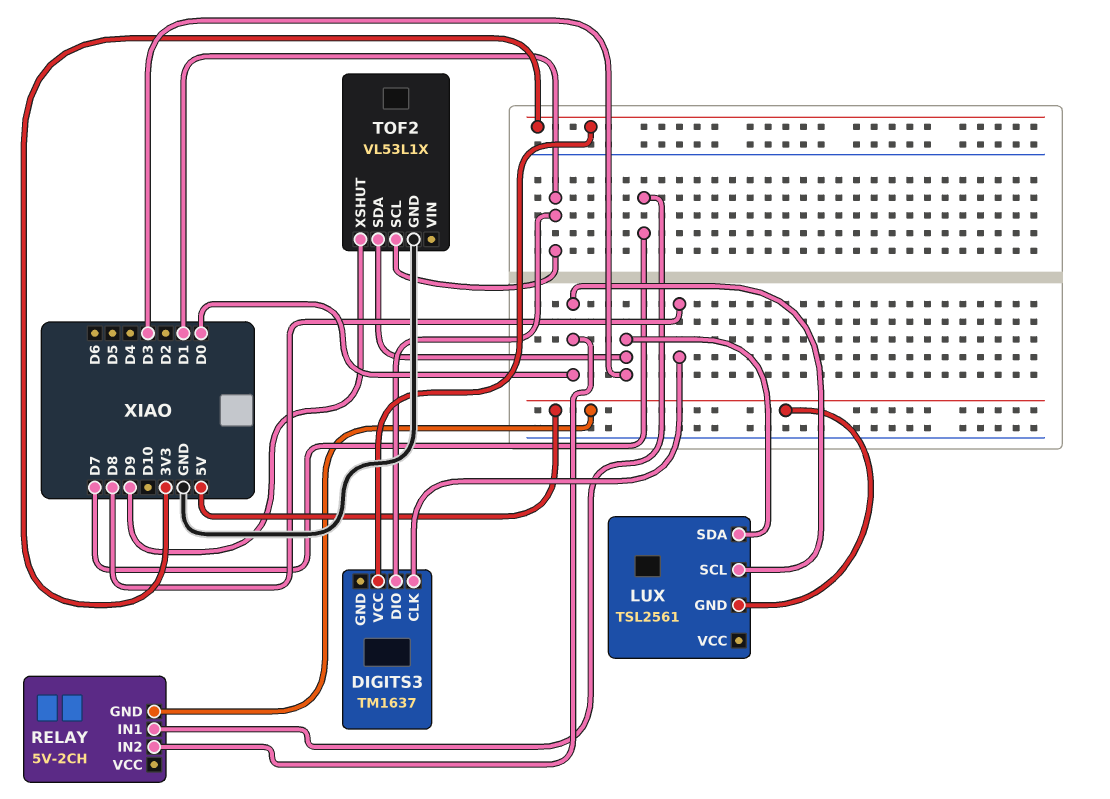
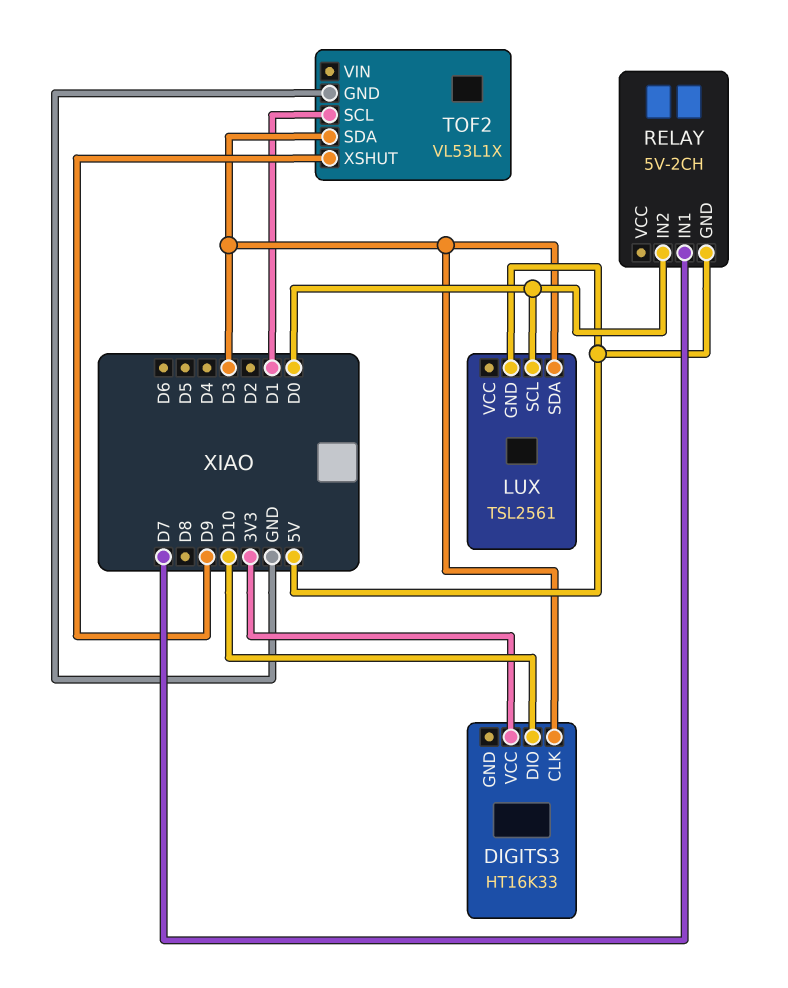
DIGITS3: TM1637 -> HT16K33
DIGITS3 pin CLK: D8 -> D3
DIGITS3 pin DIO: D1 -> D10

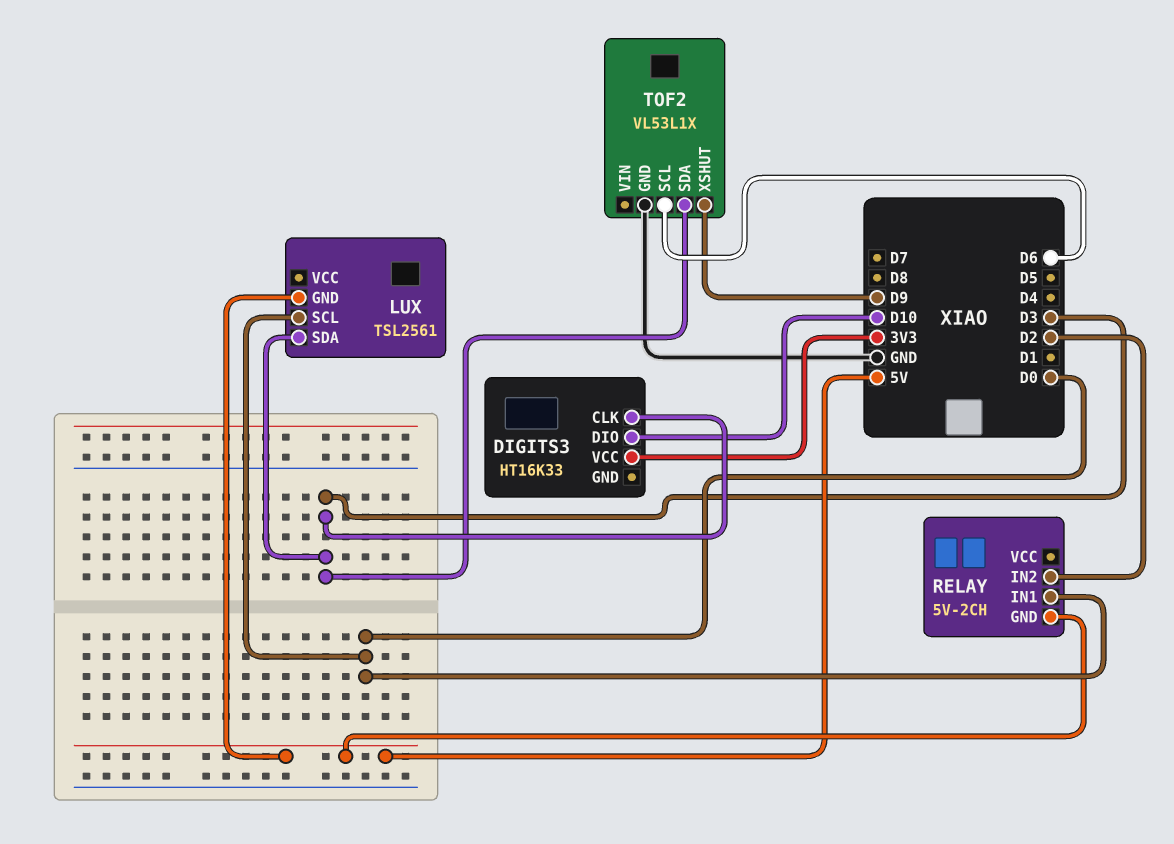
RELAY pin IN1: D7 -> D0
RELAY pin IN2: D0 -> D2
TOF2 pin SCL: D1 -> D6

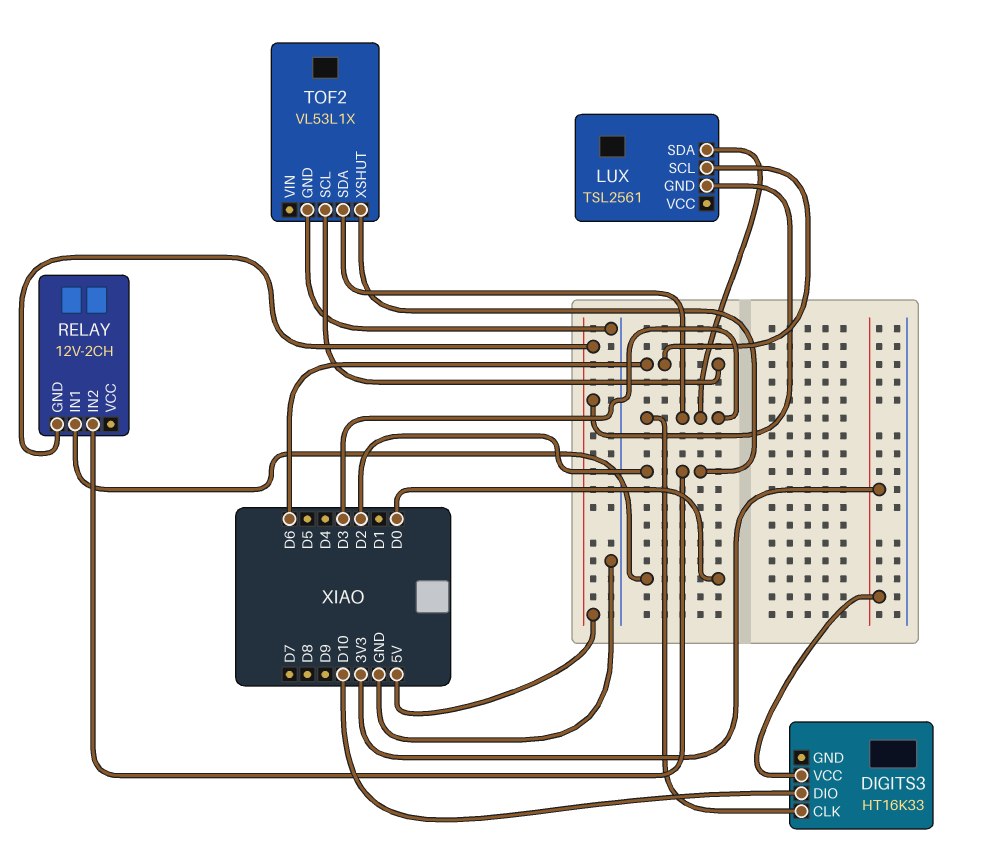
LUX pin SCL: D0 -> D6
RELAY: 5V-2CH -> 12V-2CH
TOF2 pin XSHUT: D9 -> D2

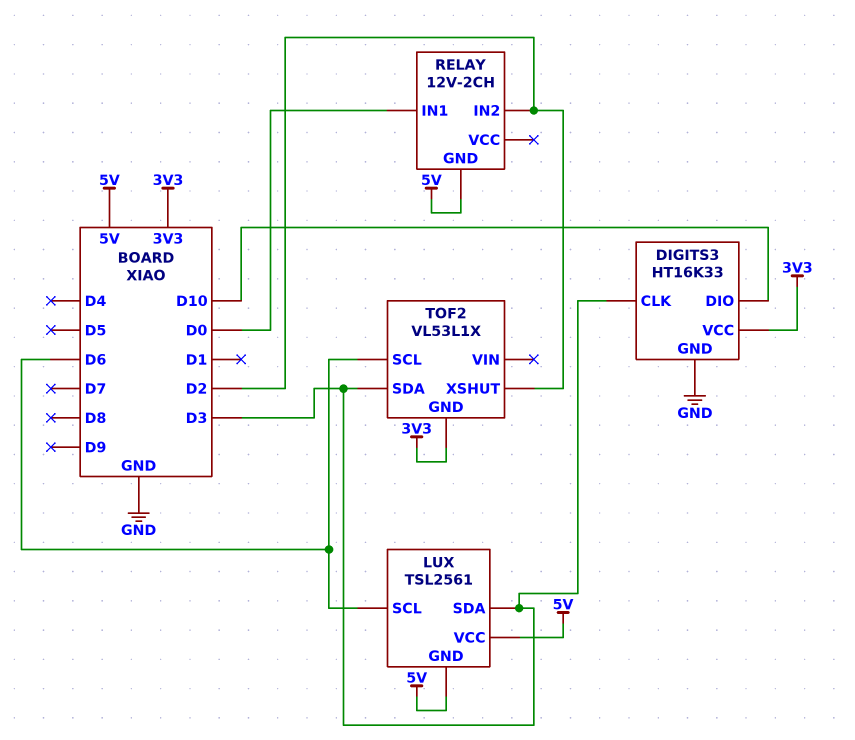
DIGITS3 pin GND: none -> GND
LUX pin VCC: none -> 5V
TOF2 pin GND: GND -> 3V3

